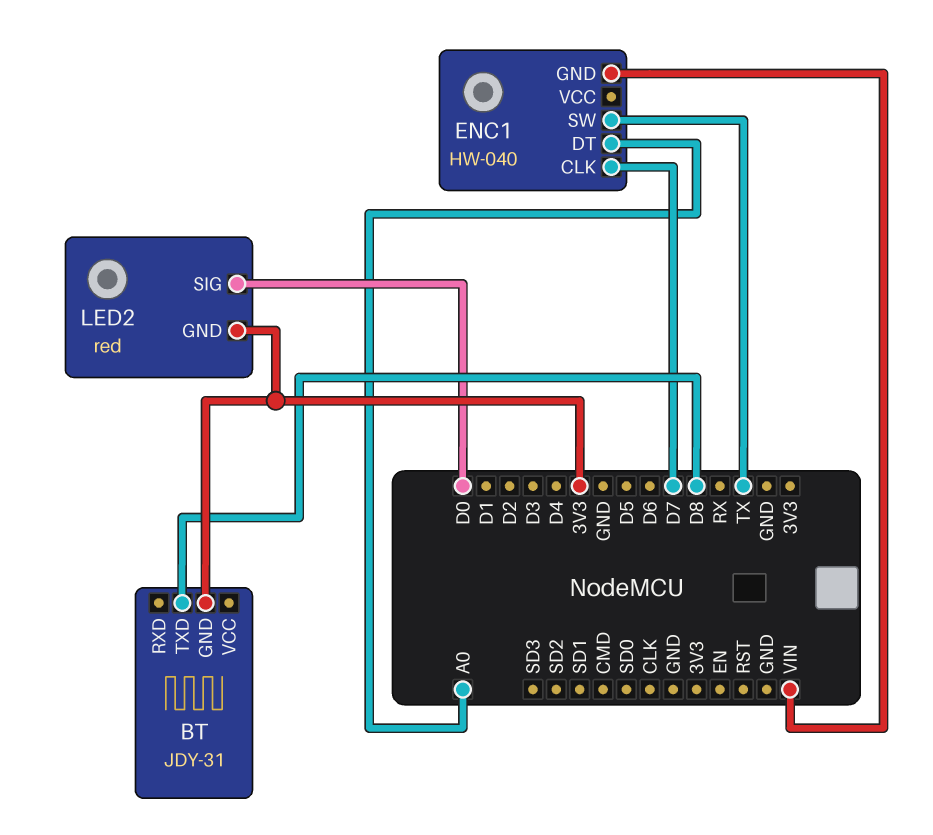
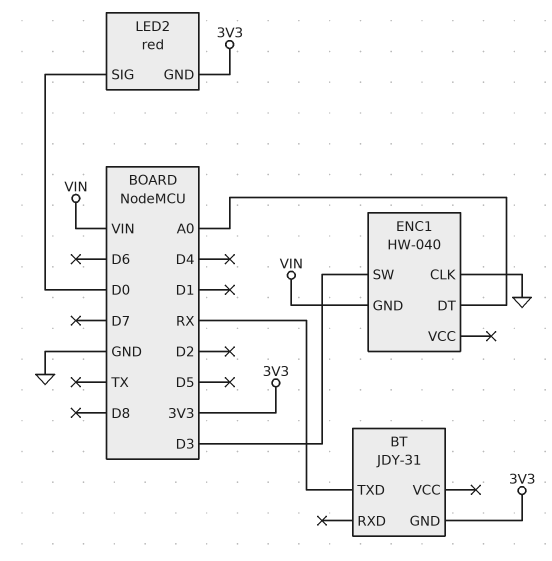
BT pin TXD: D8 -> RX
ENC1 pin CLK: D7 -> GND
ENC1 pin SW: TX -> D3

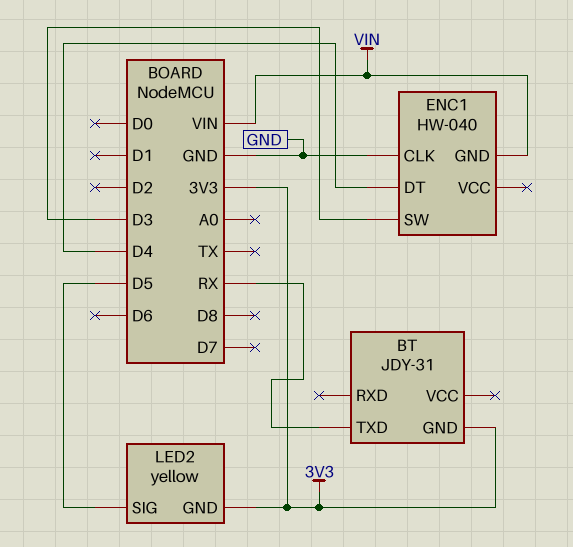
ENC1 pin DT: A0 -> D4
LED2: red -> yellow
LED2 pin SIG: D0 -> D5

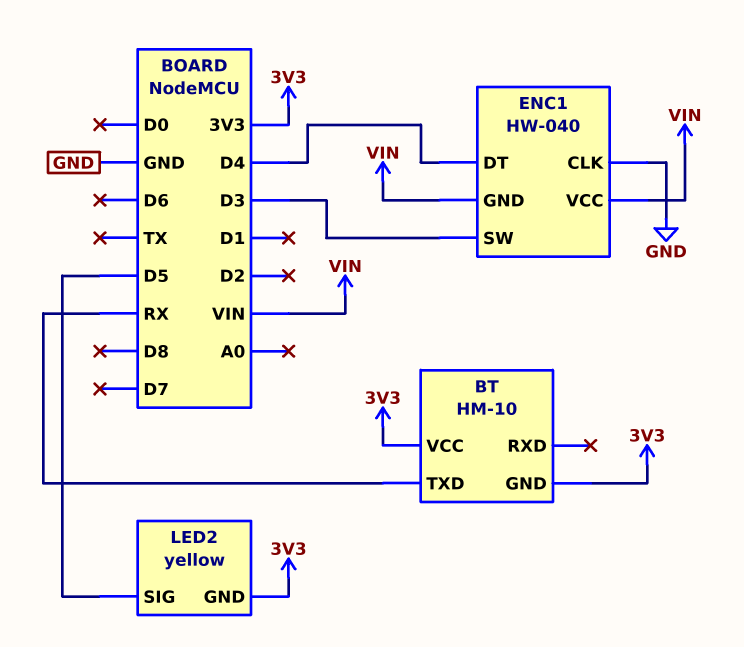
BT: JDY-31 -> HM-10
BT pin VCC: none -> 3V3
ENC1 pin VCC: none -> VIN

